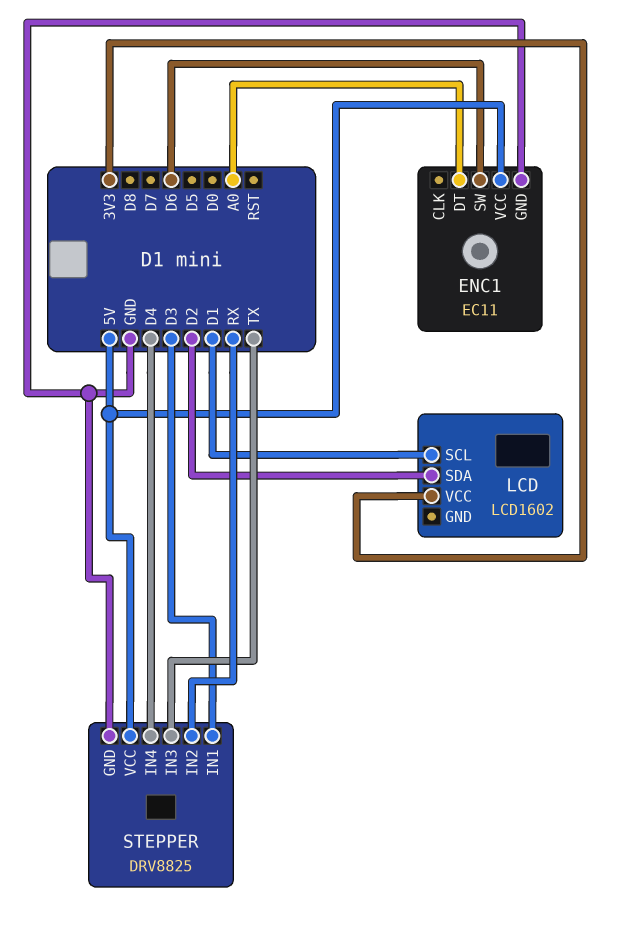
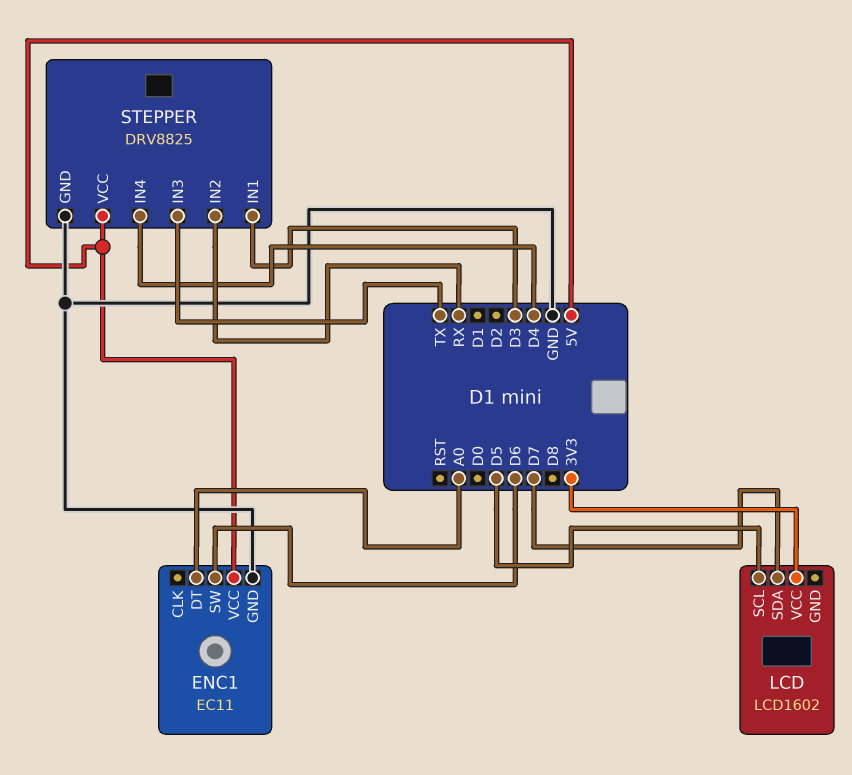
LCD pin SCL: D1 -> D5
LCD pin SDA: D2 -> D7

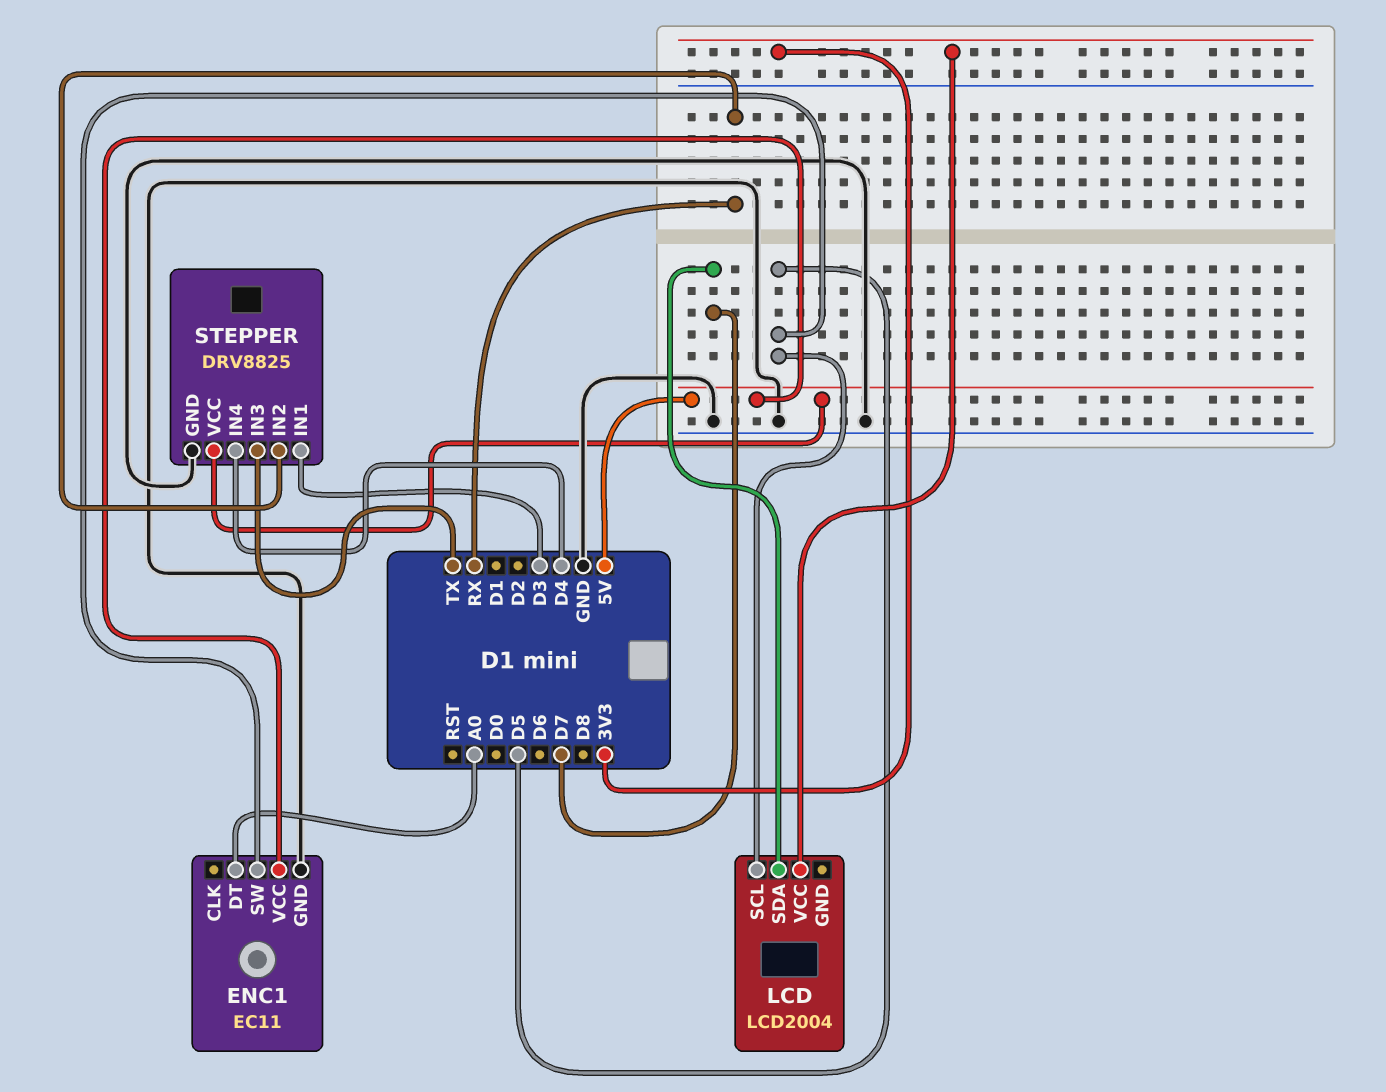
ENC1 pin SW: D6 -> D5
LCD: LCD1602 -> LCD2004

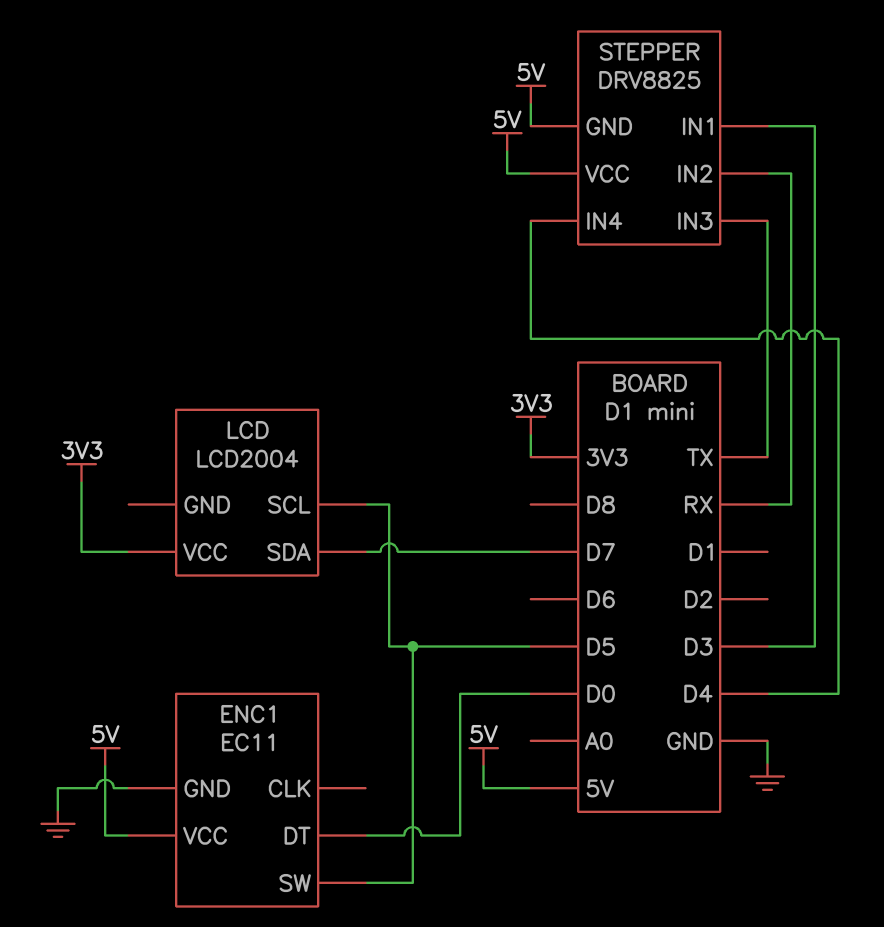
ENC1 pin DT: A0 -> D0
STEPPER pin GND: GND -> 5V

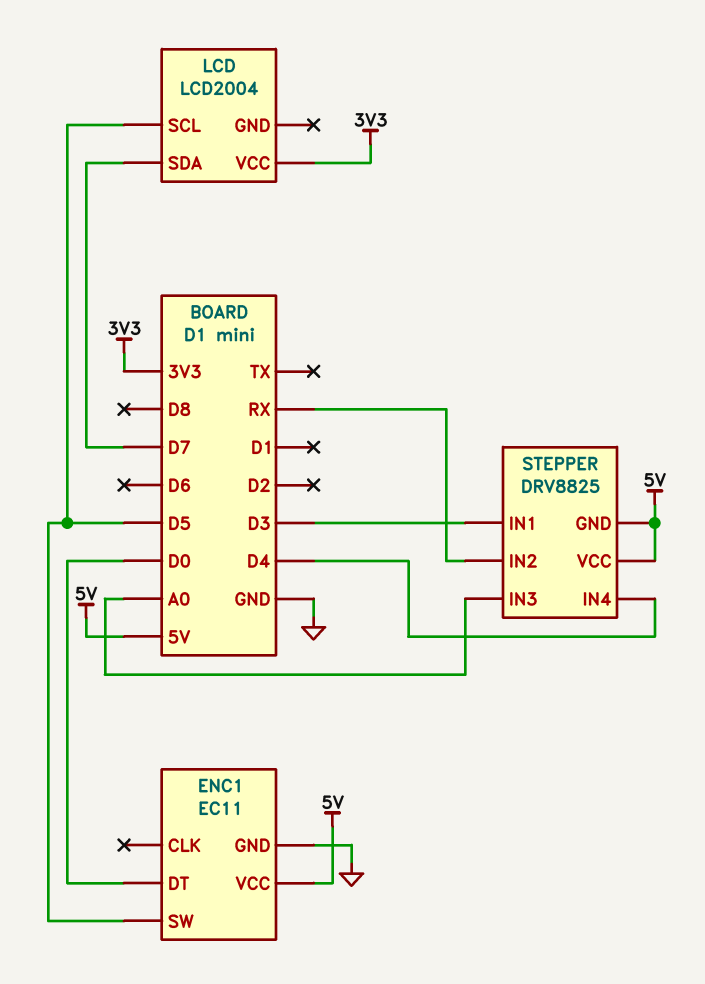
STEPPER pin IN3: TX -> A0

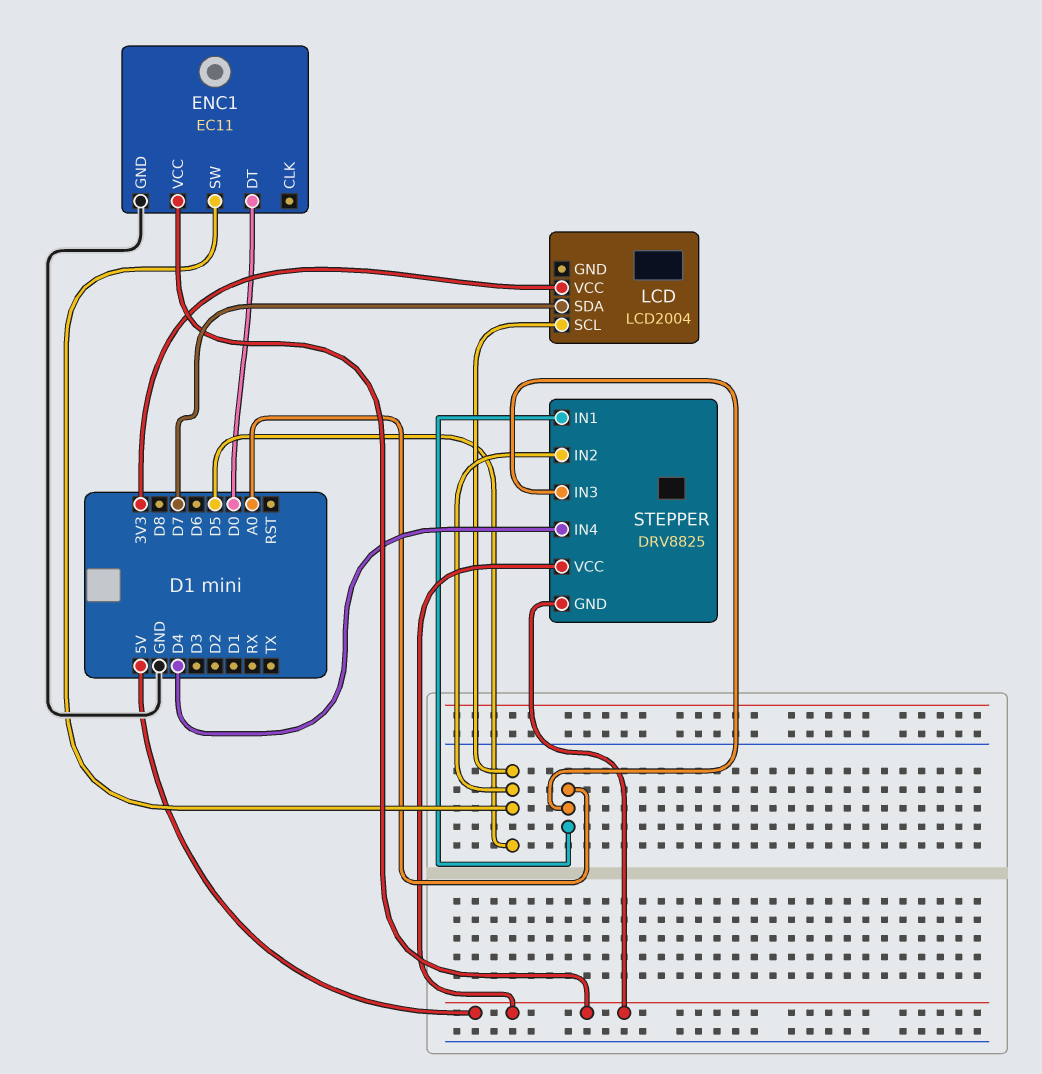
STEPPER pin IN1: D3 -> A0
STEPPER pin IN2: RX -> D5

